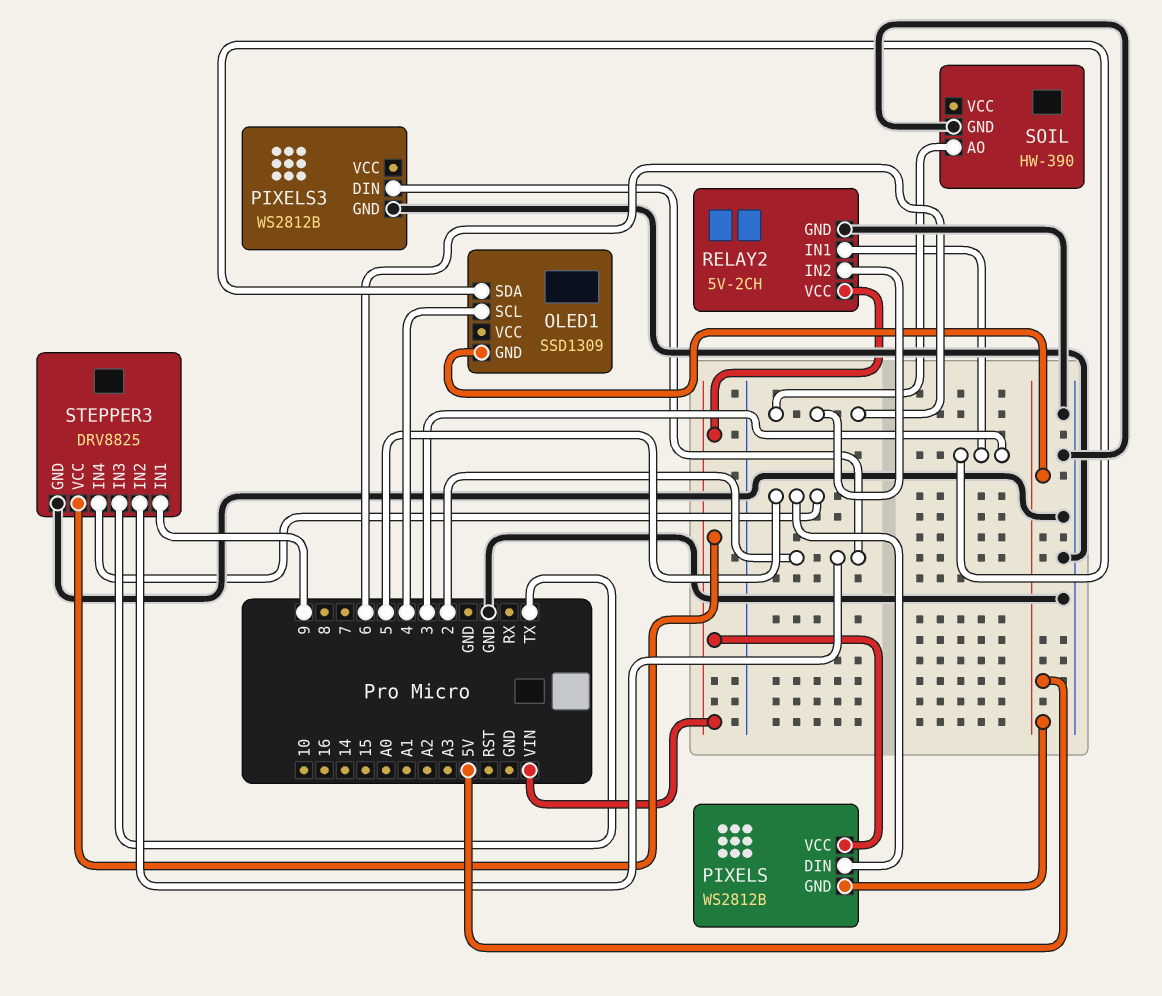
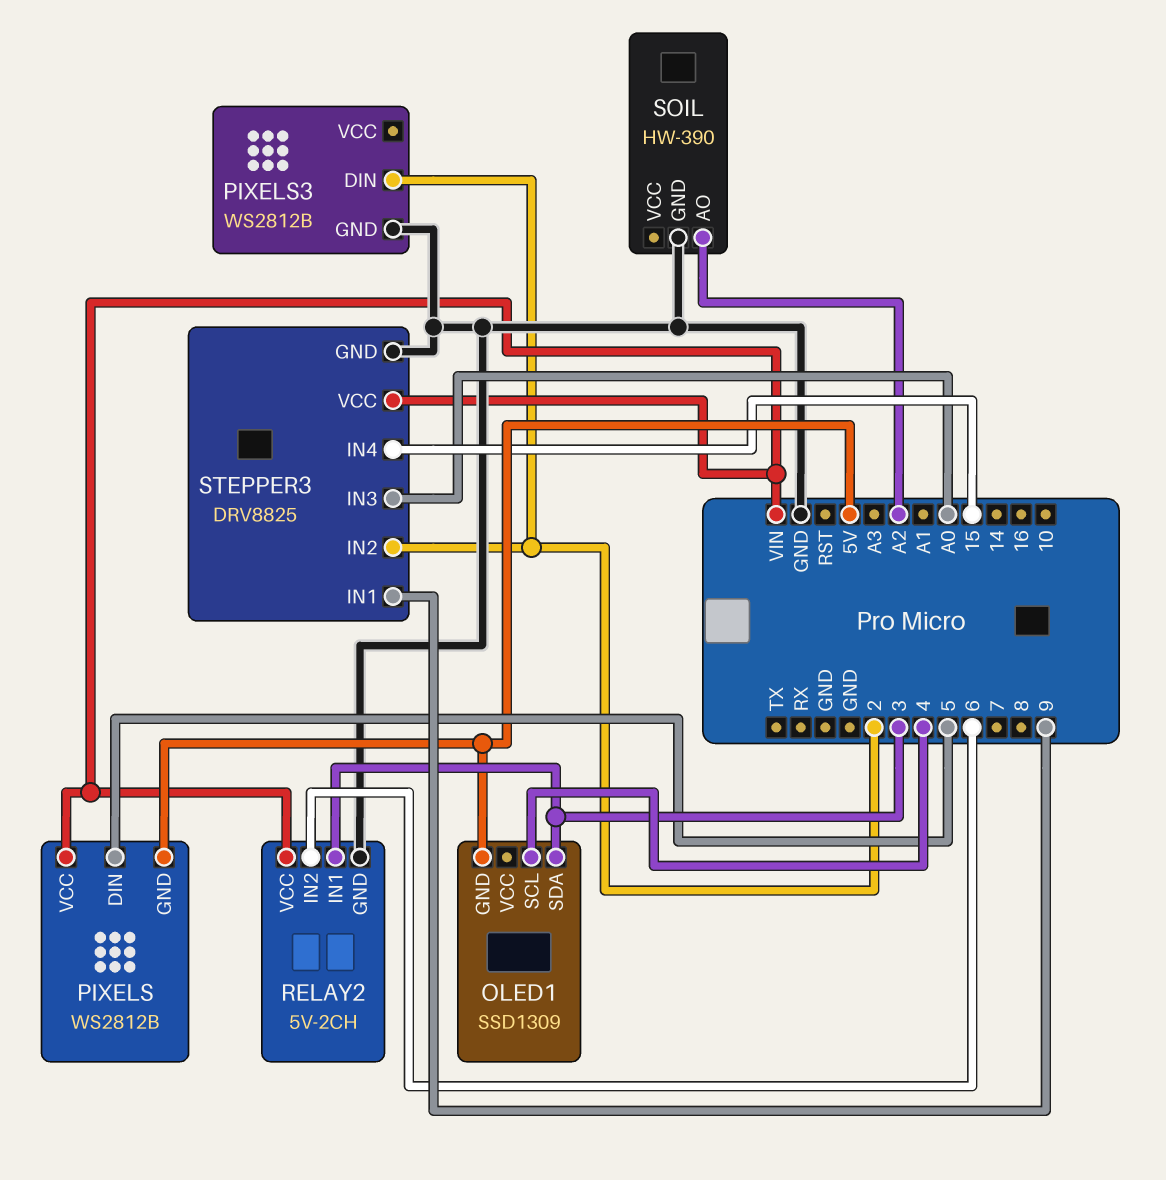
SOIL pin AO: 6 -> A2
STEPPER3 pin IN3: TX -> A0
STEPPER3 pin IN4: 5 -> 15

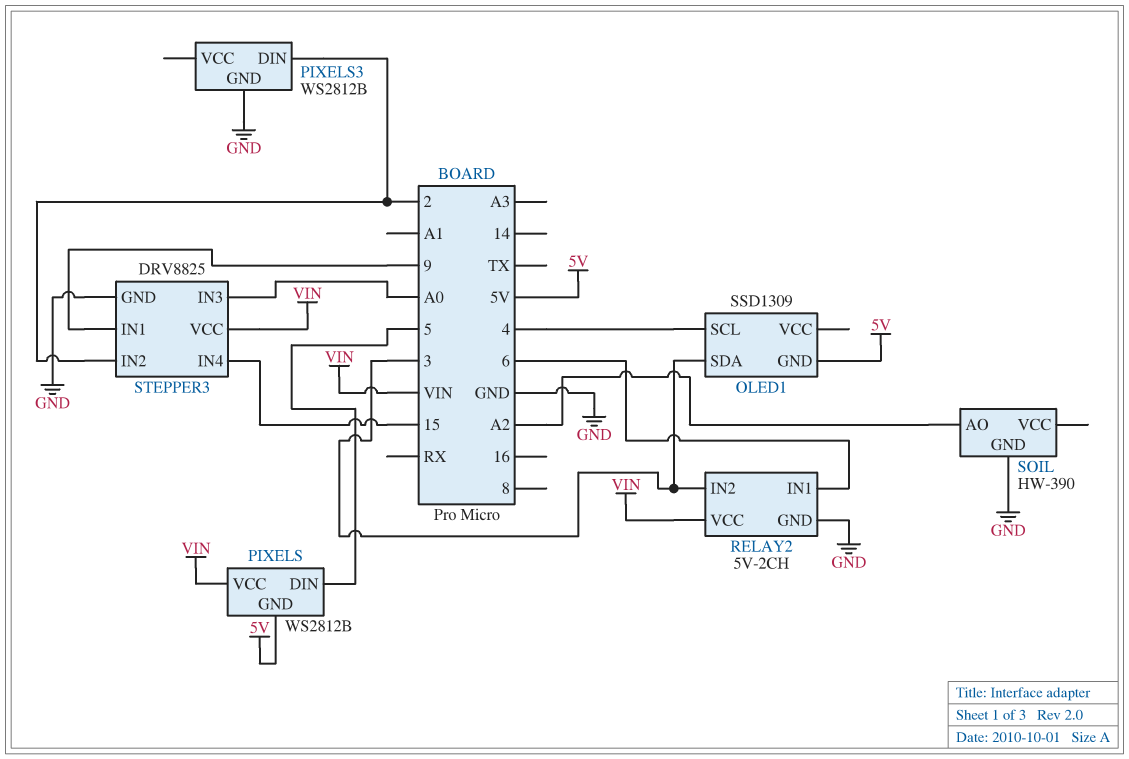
RELAY2 pin IN1: 3 -> 6
RELAY2 pin IN2: 6 -> 3

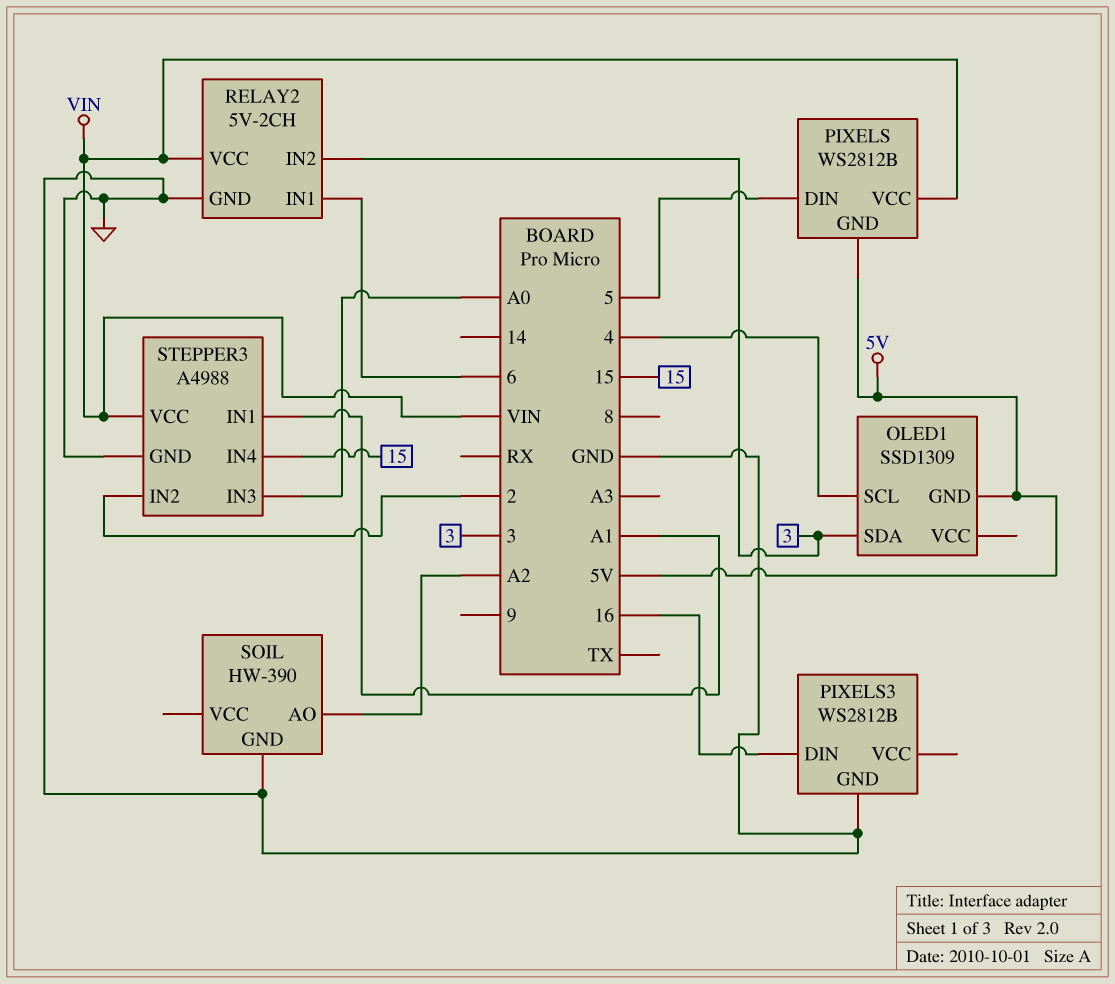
PIXELS3 pin DIN: 2 -> 16
STEPPER3: DRV8825 -> A4988
STEPPER3 pin IN1: 9 -> A1

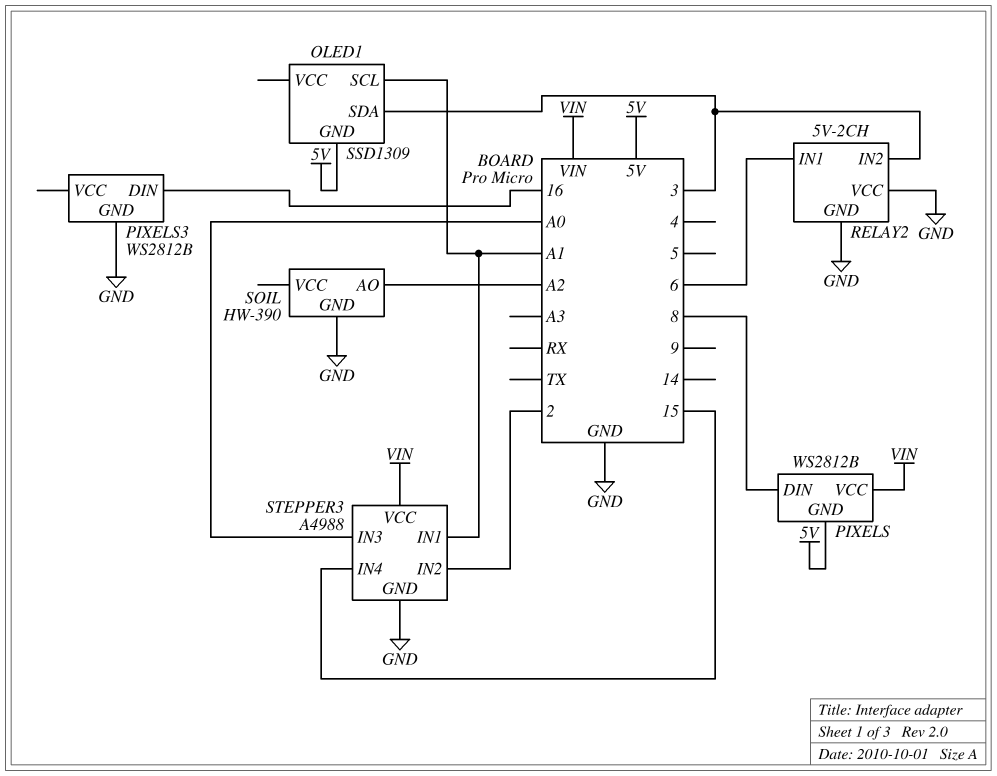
OLED1 pin SCL: 4 -> A1
PIXELS pin DIN: 5 -> 8
RELAY2 pin VCC: VIN -> GND

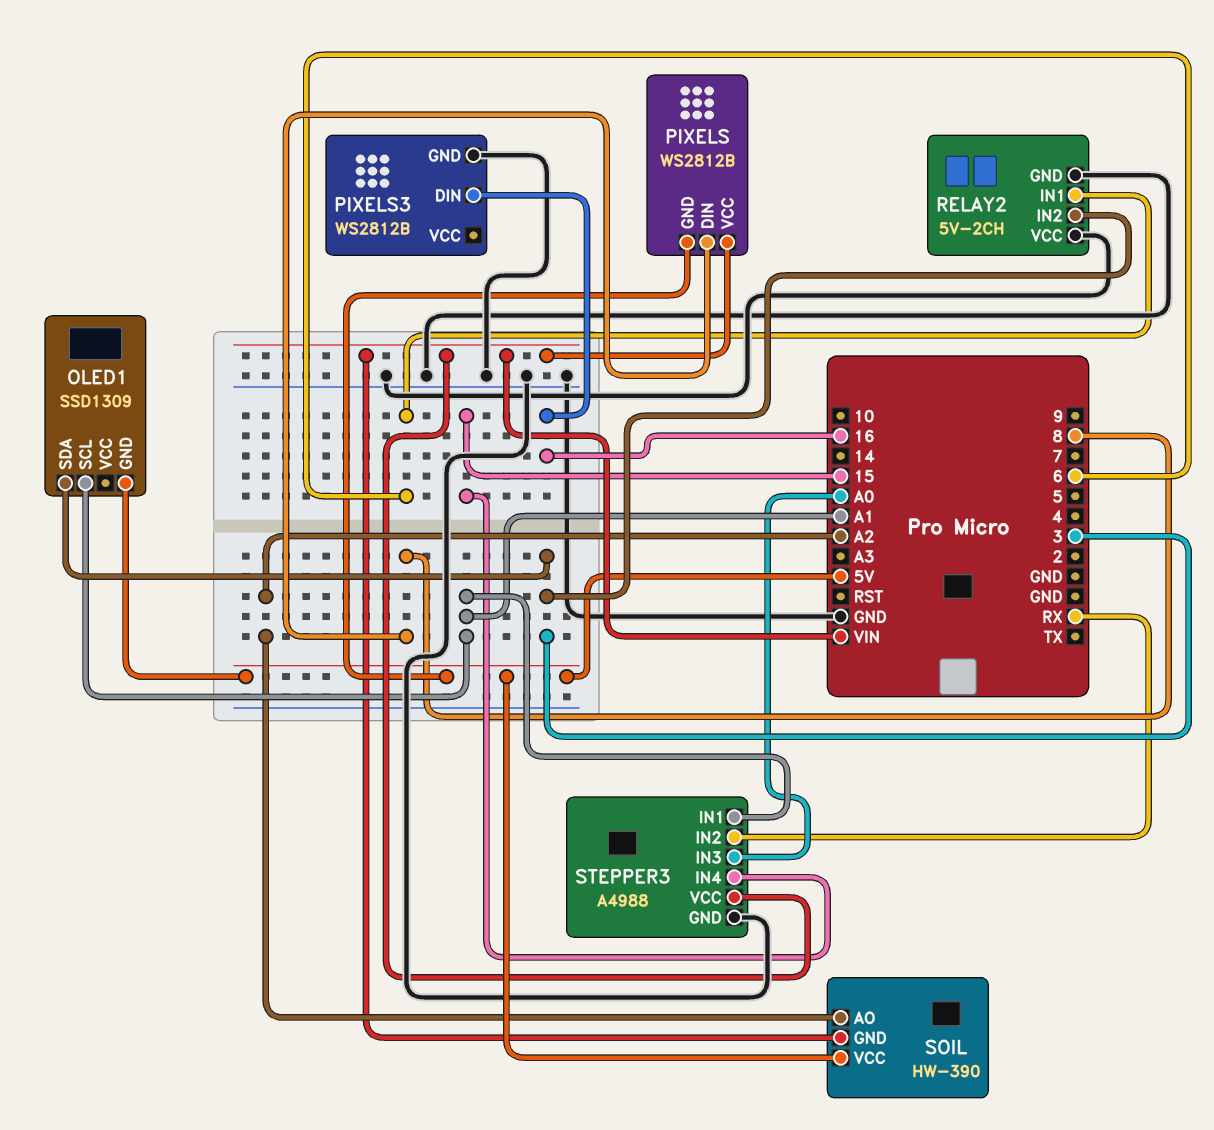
SOIL pin GND: GND -> VIN
SOIL pin VCC: none -> 5V
STEPPER3 pin IN2: 2 -> RX

